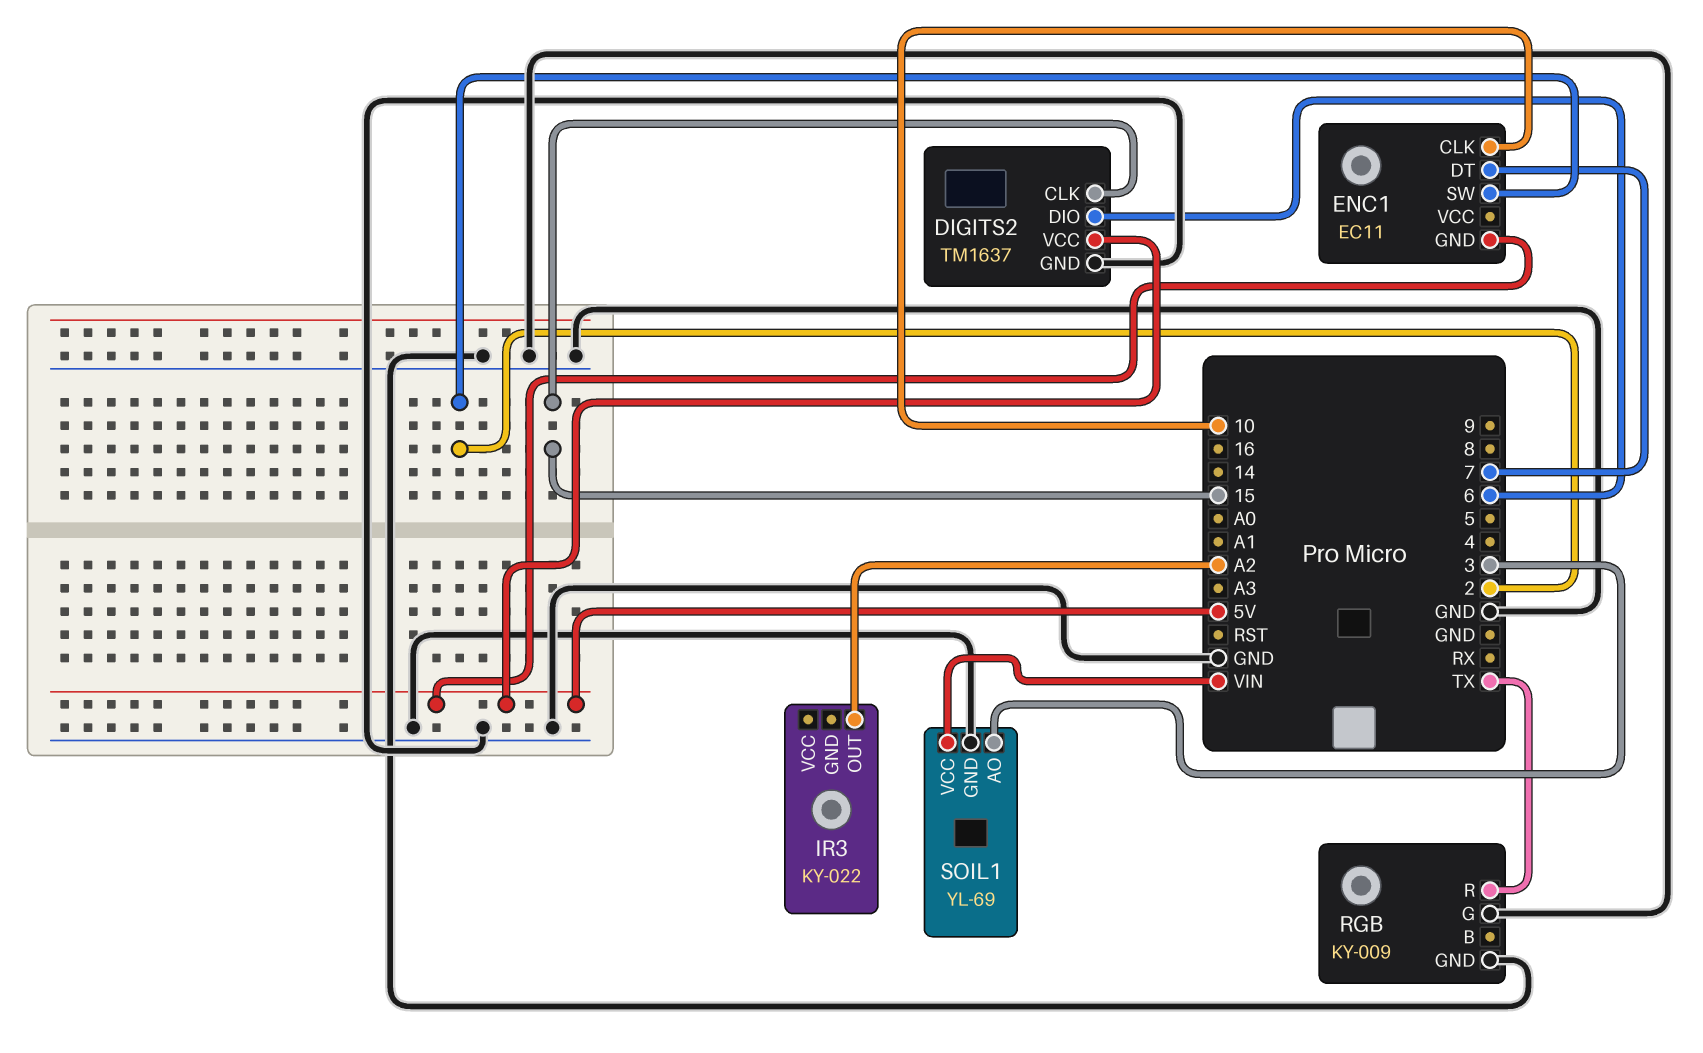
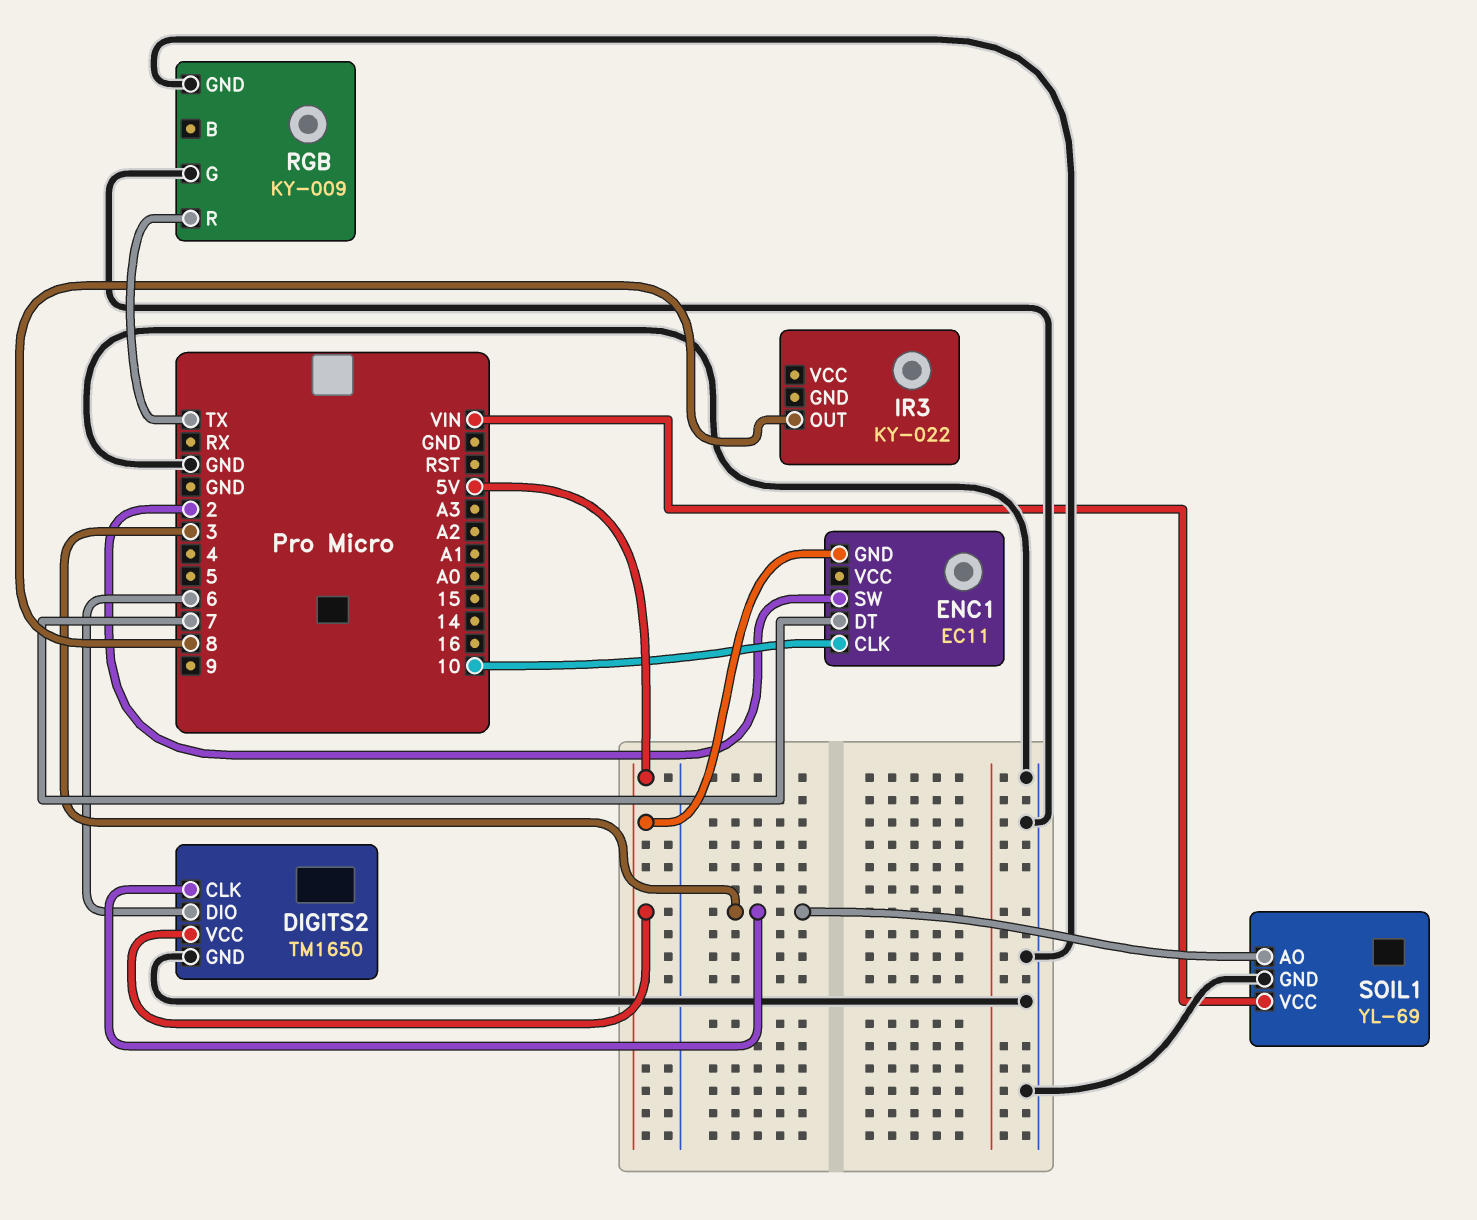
DIGITS2: TM1637 -> TM1650
DIGITS2 pin CLK: 15 -> 3
IR3 pin OUT: A2 -> 8

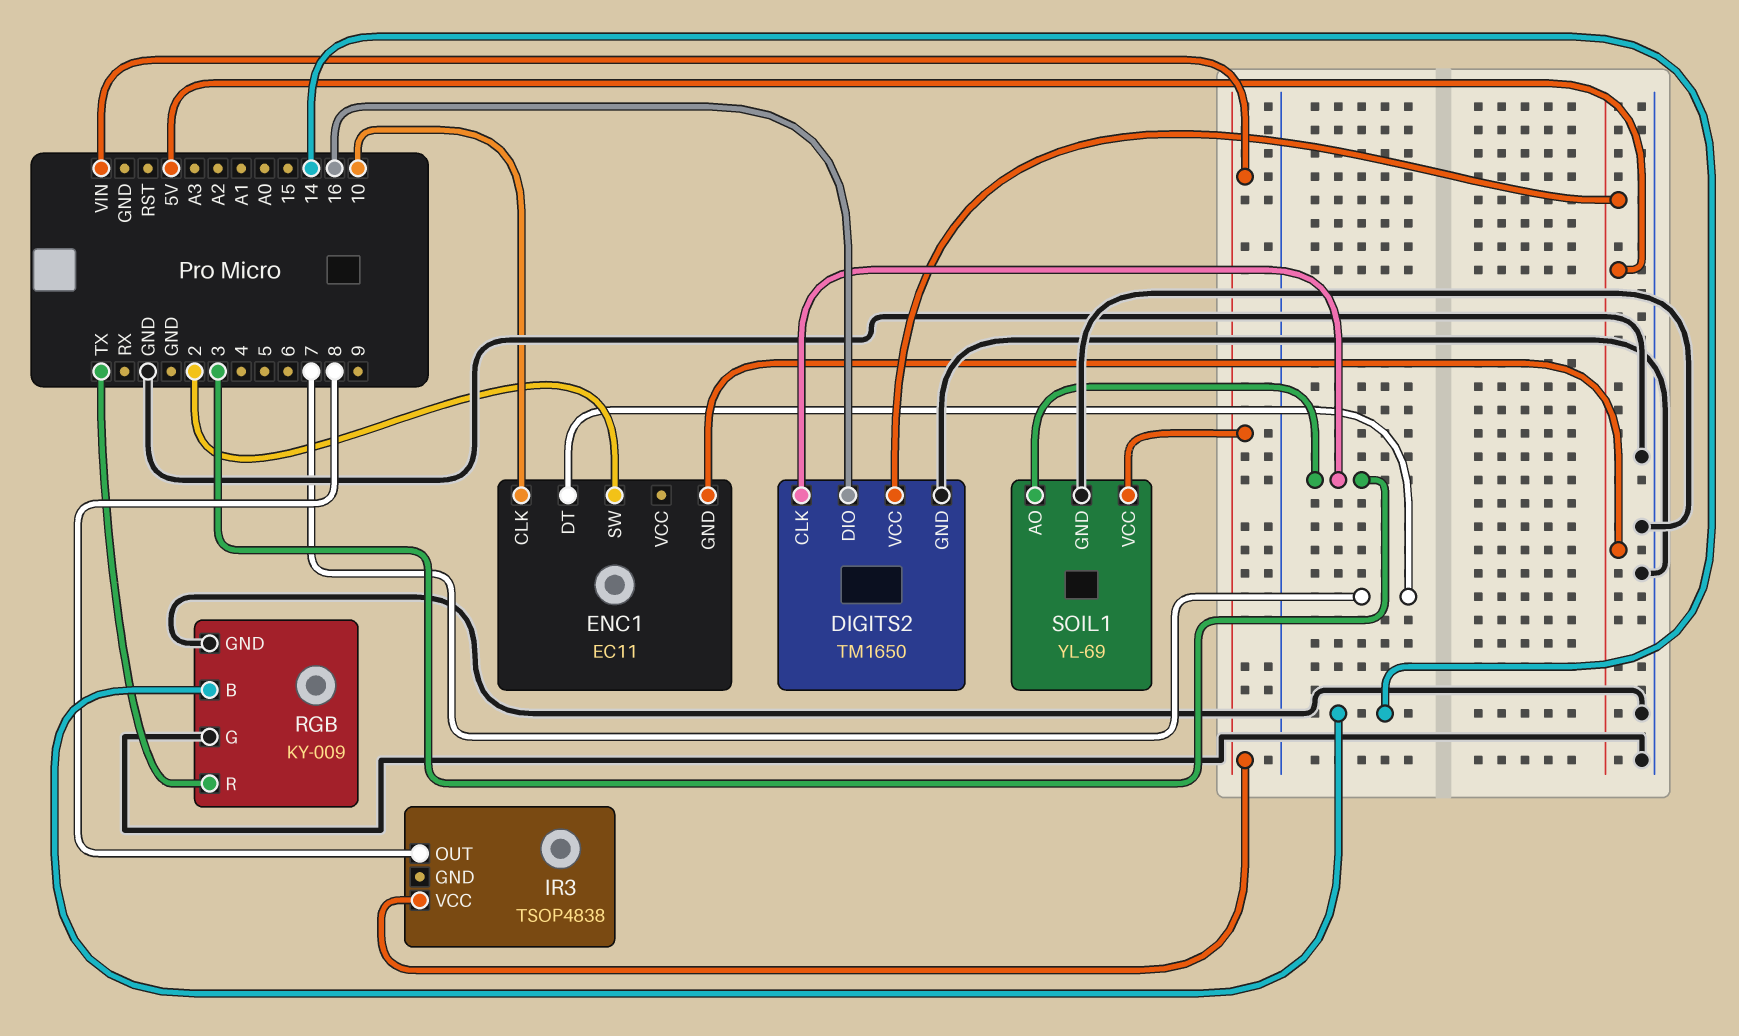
DIGITS2 pin DIO: 6 -> 16
IR3: KY-022 -> TSOP4838
IR3 pin VCC: none -> VIN
RGB pin B: none -> 14

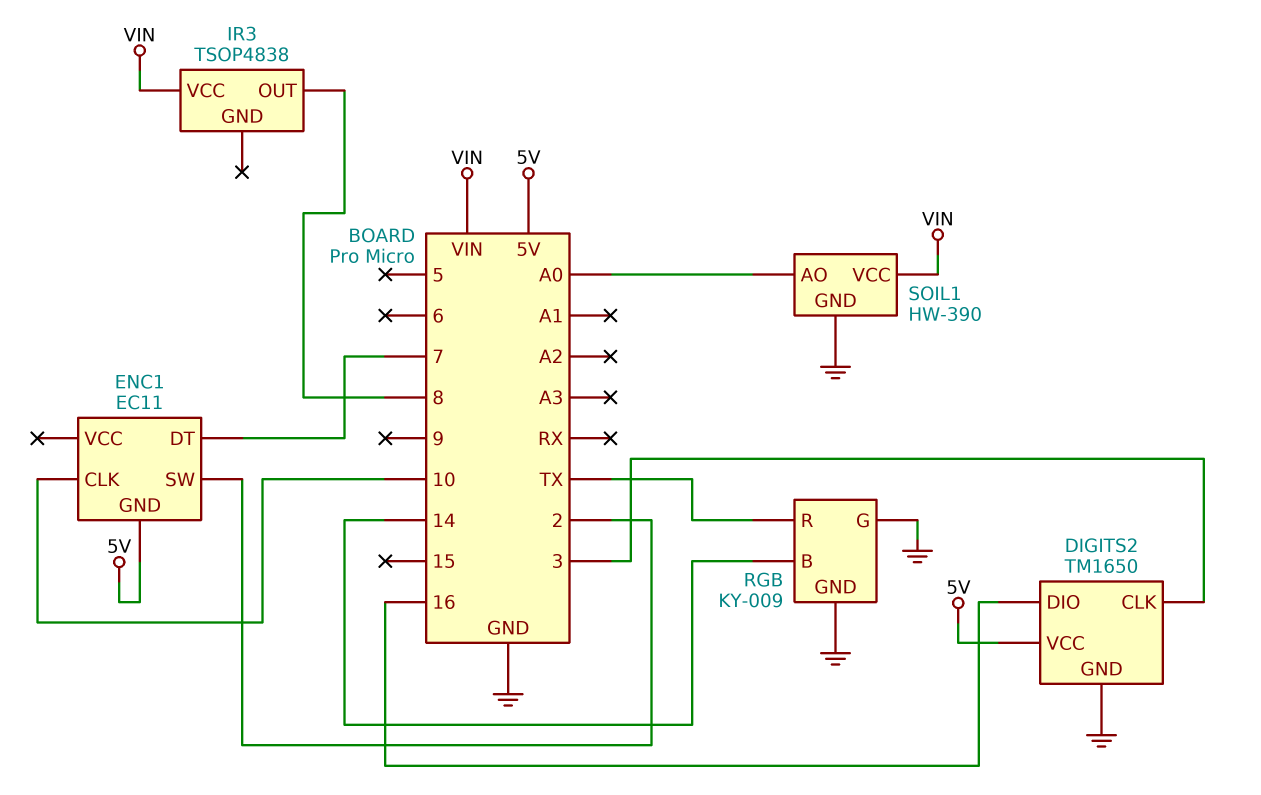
SOIL1: YL-69 -> HW-390
SOIL1 pin AO: 3 -> A0

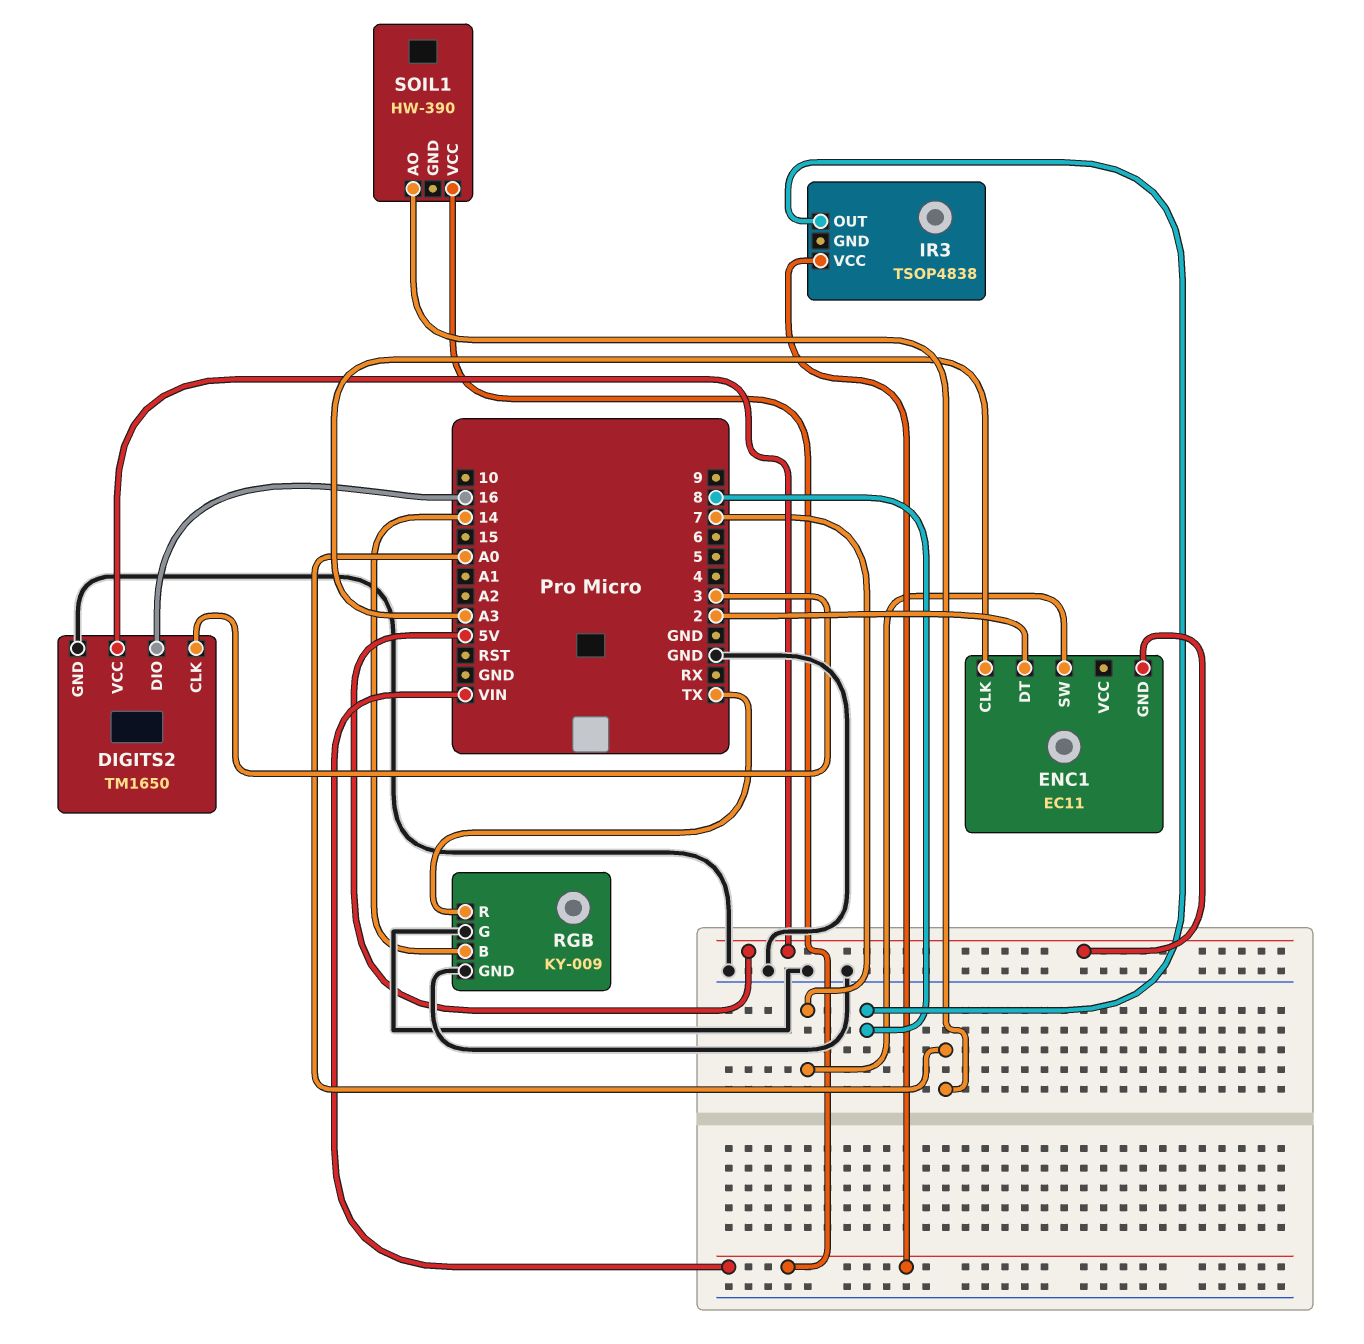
ENC1 pin CLK: 10 -> A3
ENC1 pin DT: 7 -> 2
ENC1 pin SW: 2 -> 7
SOIL1 pin GND: GND -> none

